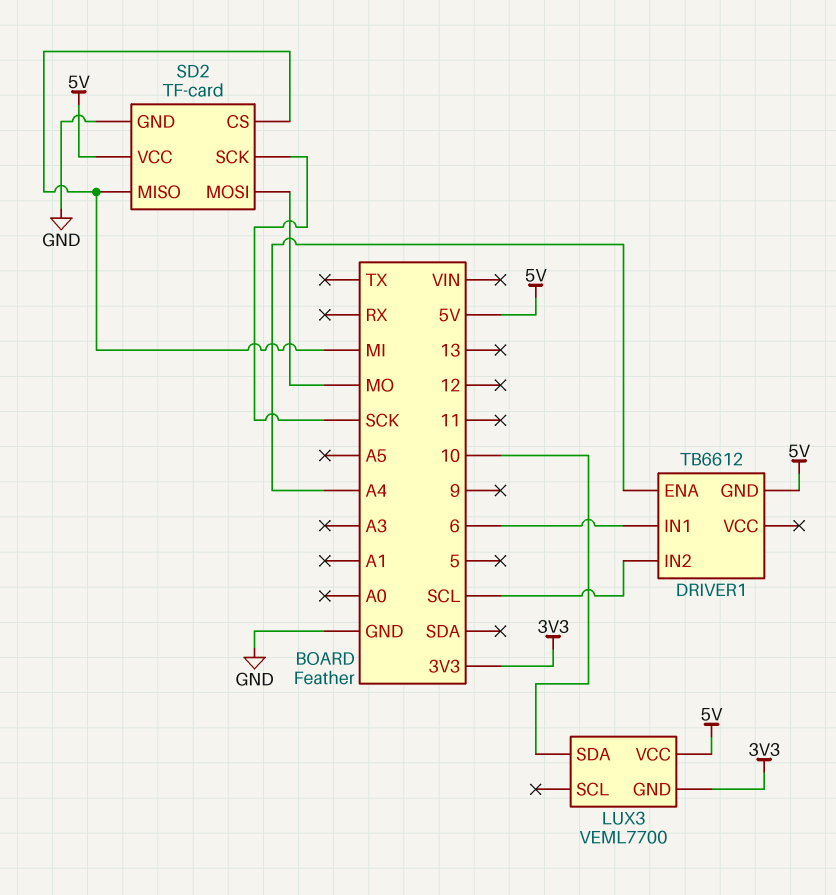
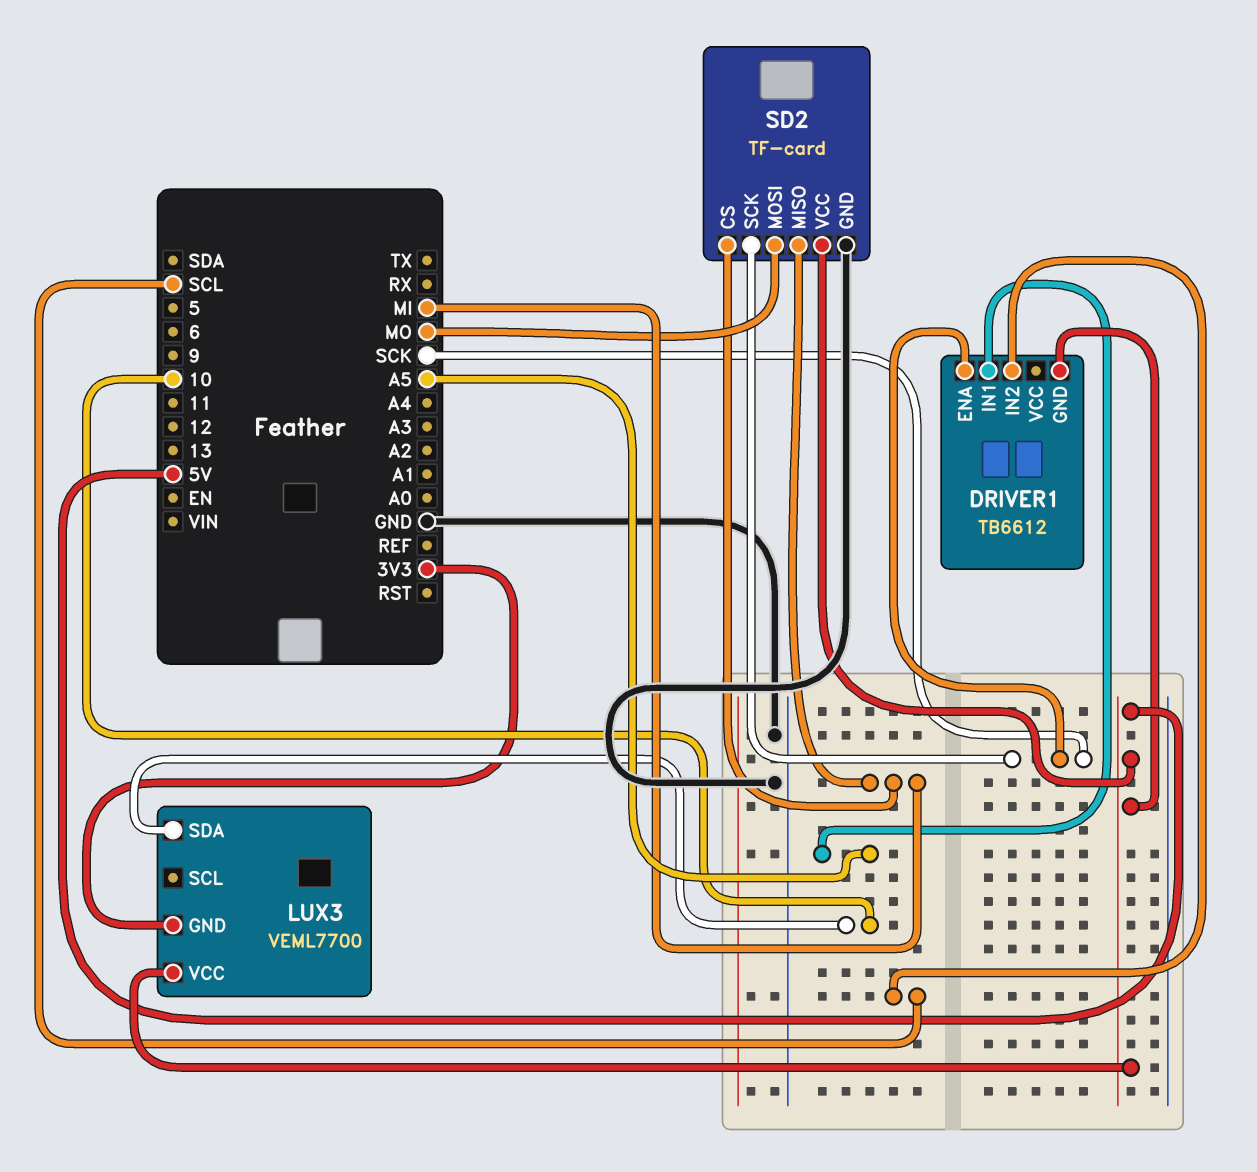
DRIVER1 pin ENA: A4 -> SCK
DRIVER1 pin IN1: 6 -> A5

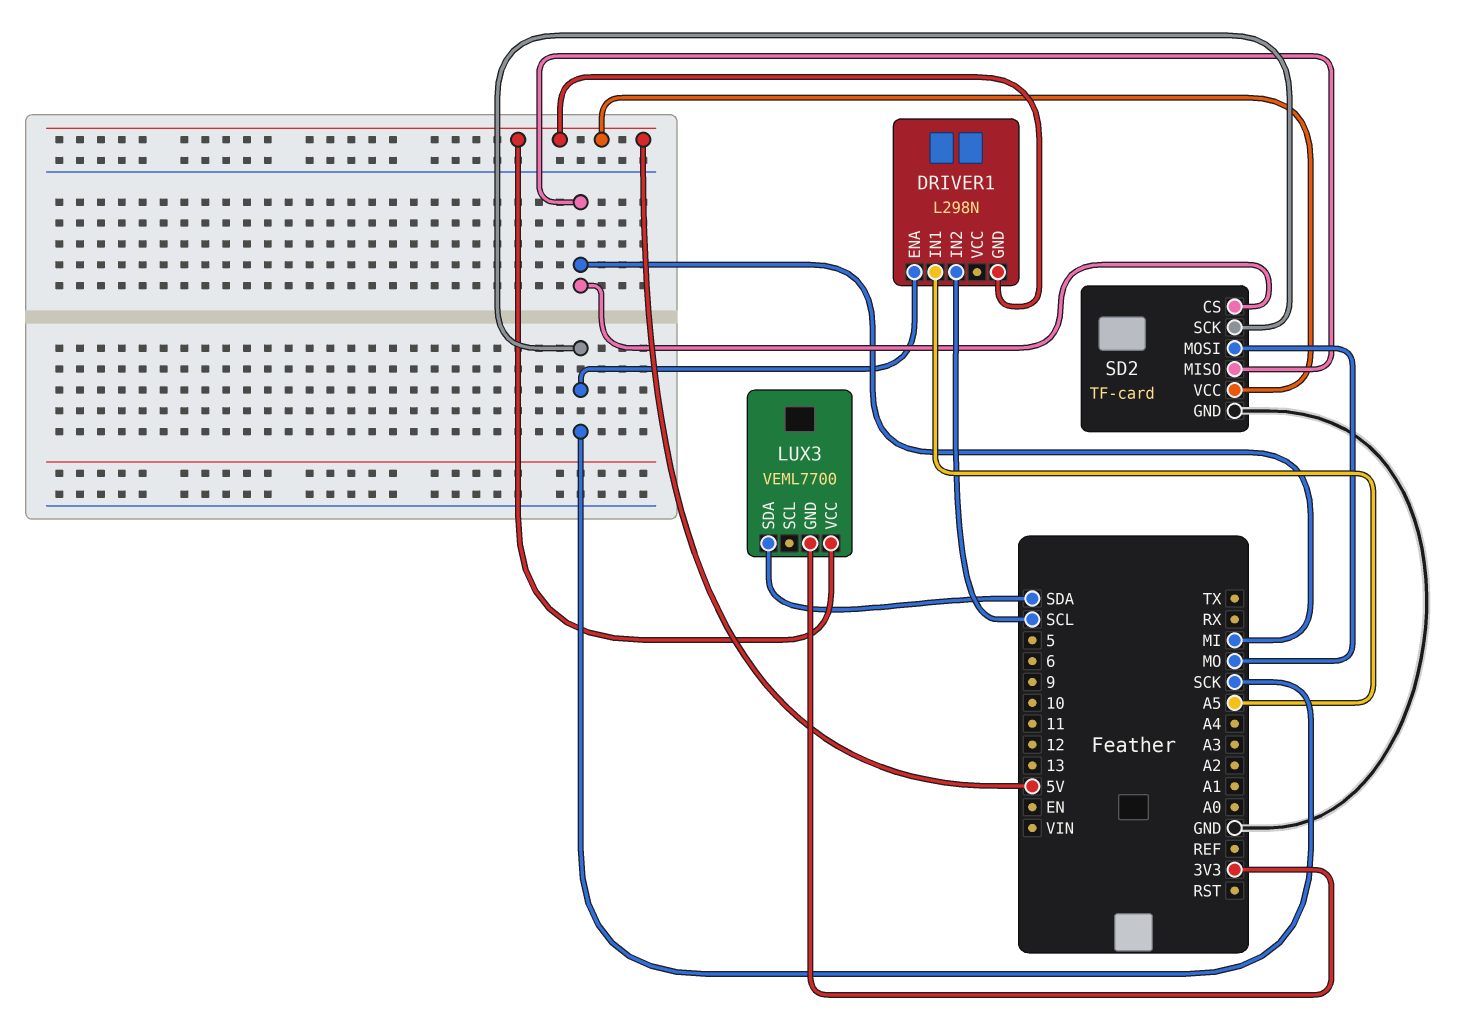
DRIVER1: TB6612 -> L298N
LUX3 pin SDA: 10 -> SDA

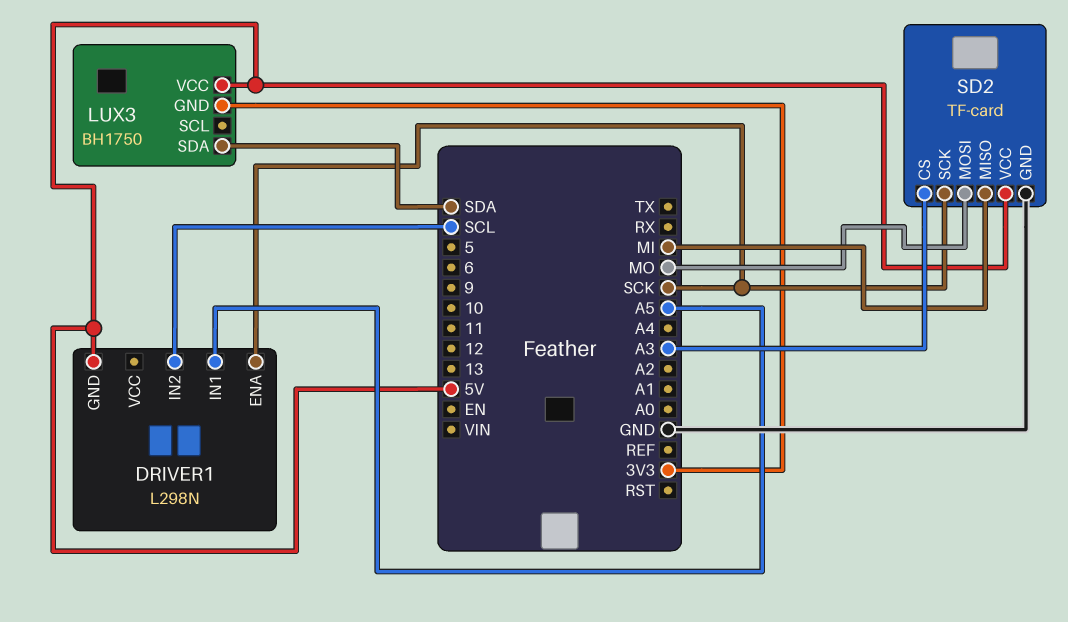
LUX3: VEML7700 -> BH1750
SD2 pin CS: MI -> A3

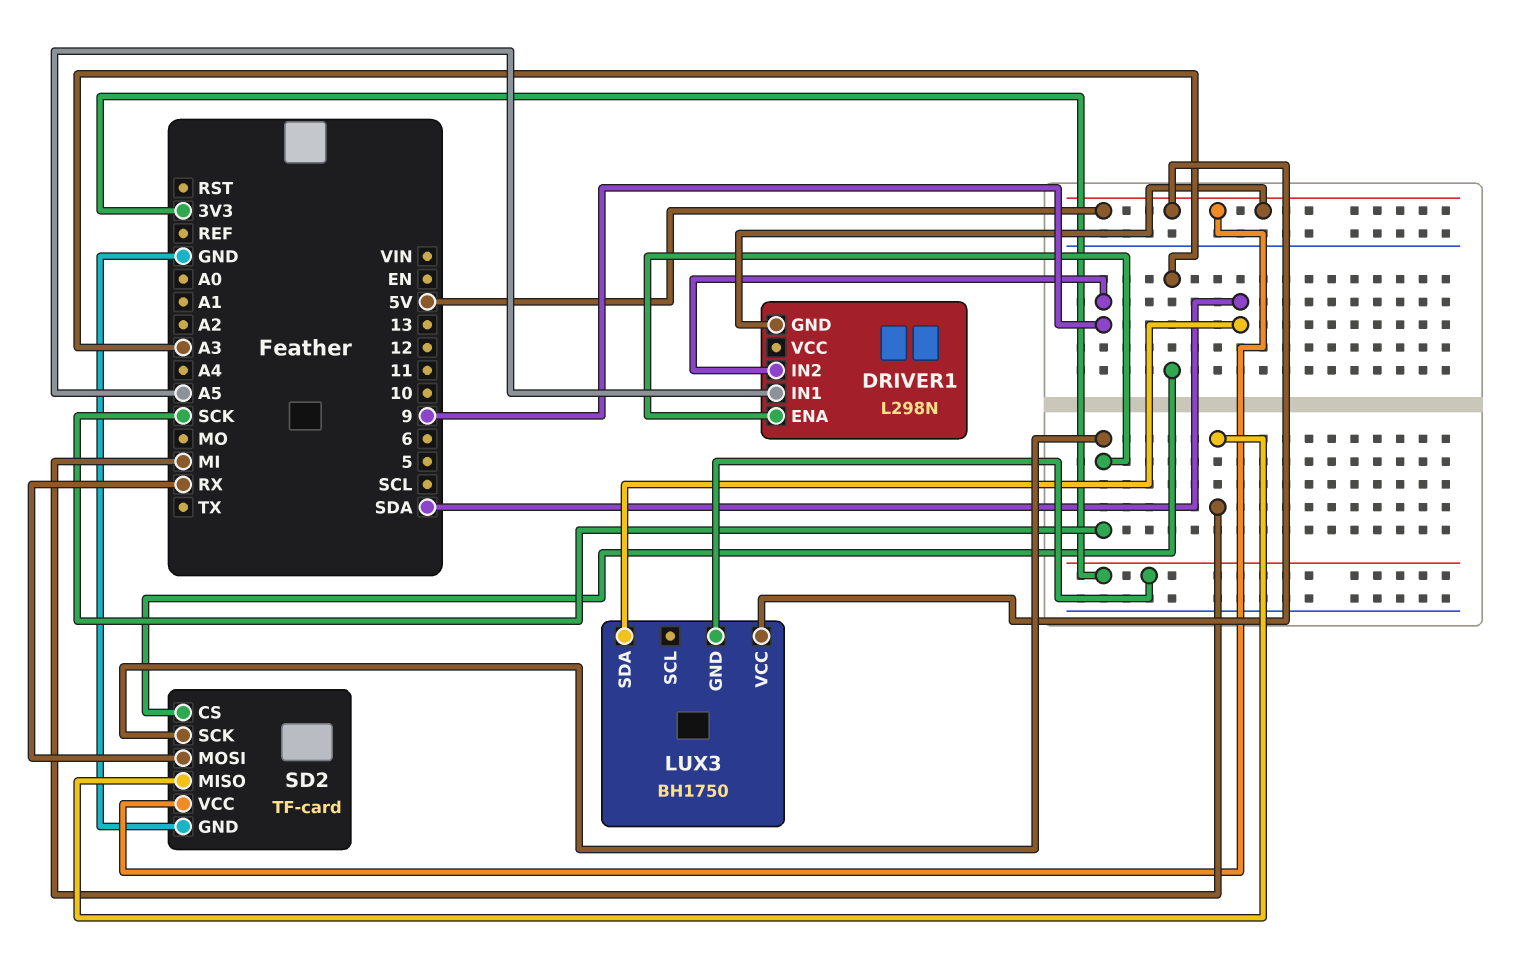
DRIVER1 pin IN2: SCL -> 9
SD2 pin MOSI: MO -> RX

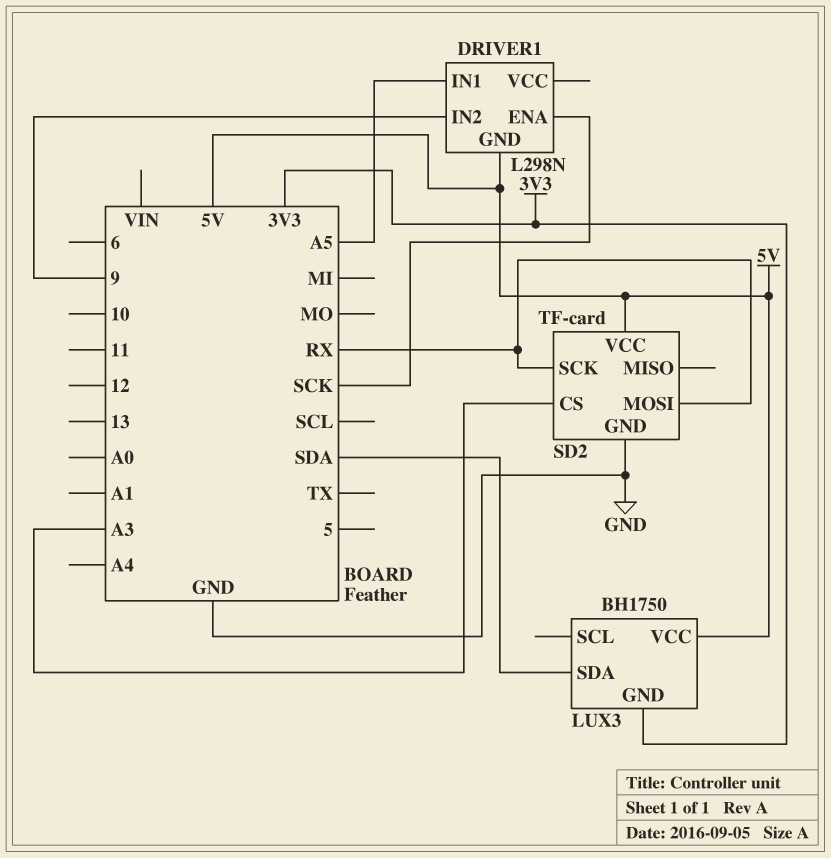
SD2 pin MISO: MI -> none
SD2 pin SCK: SCK -> RX

